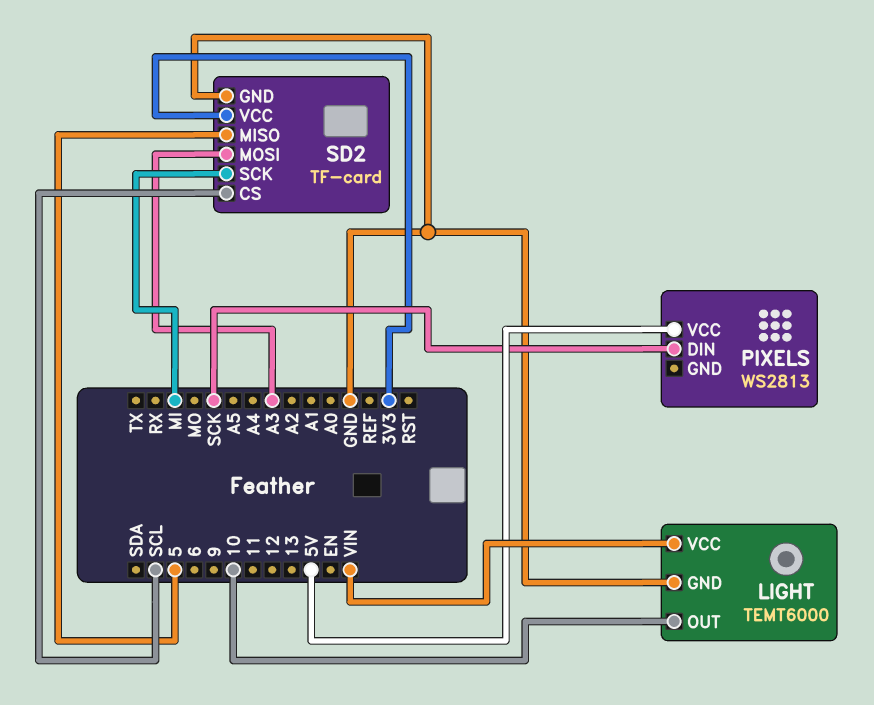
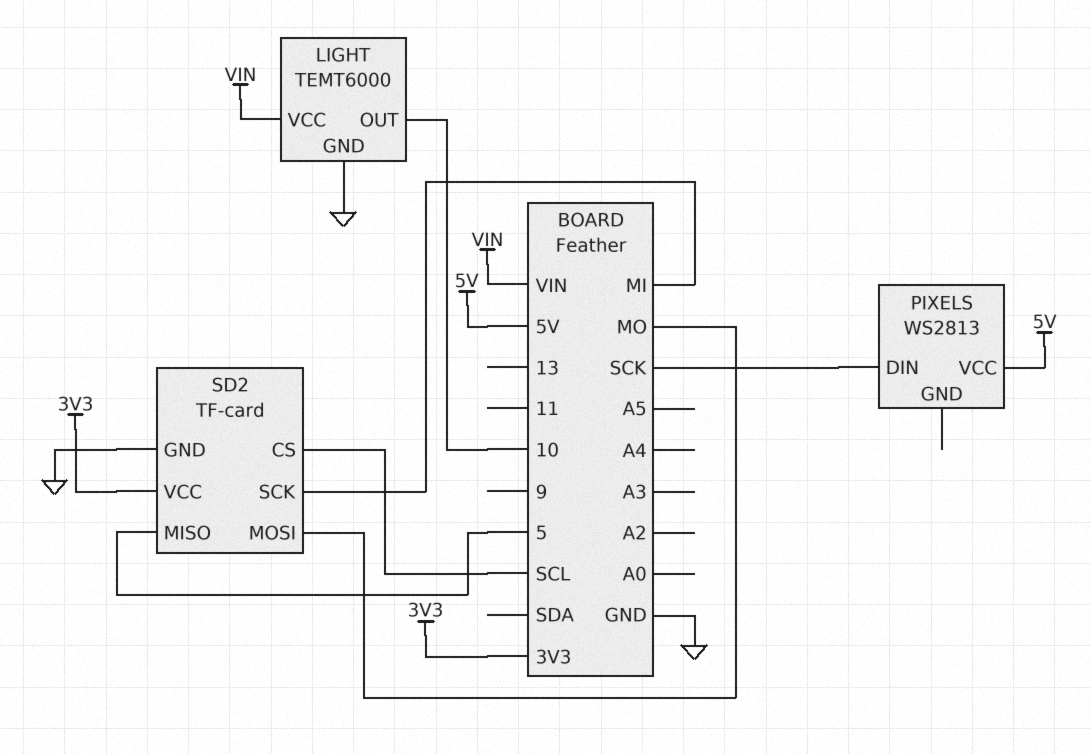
SD2 pin MOSI: A3 -> MO

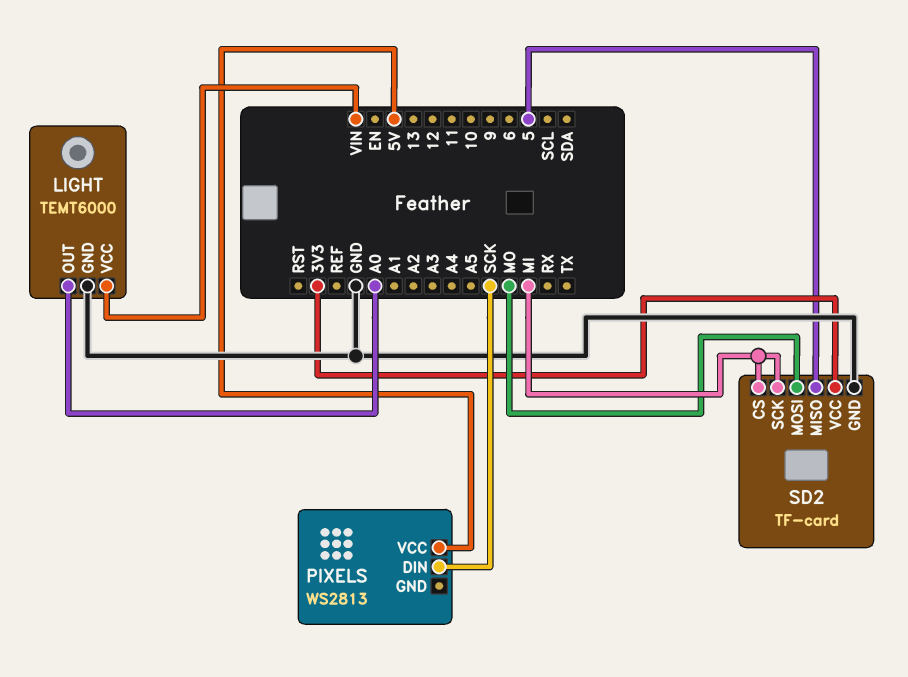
LIGHT pin OUT: 10 -> A0
SD2 pin CS: SCL -> MI

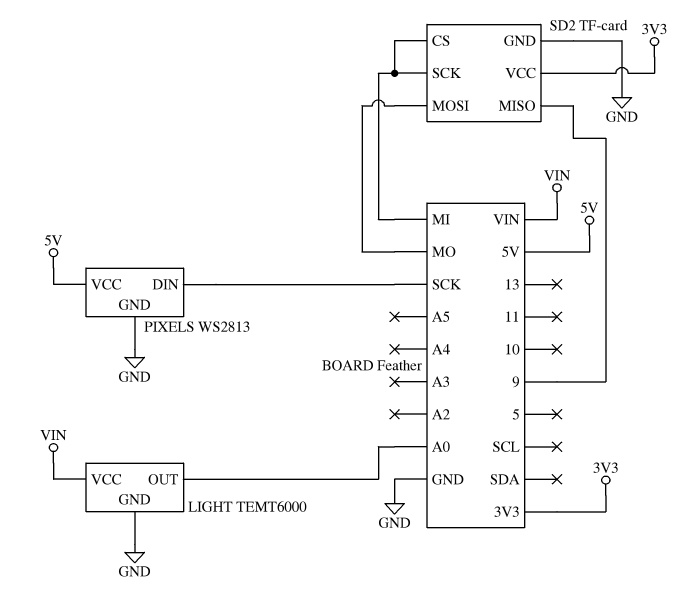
PIXELS pin GND: none -> GND
SD2 pin MISO: 5 -> 9

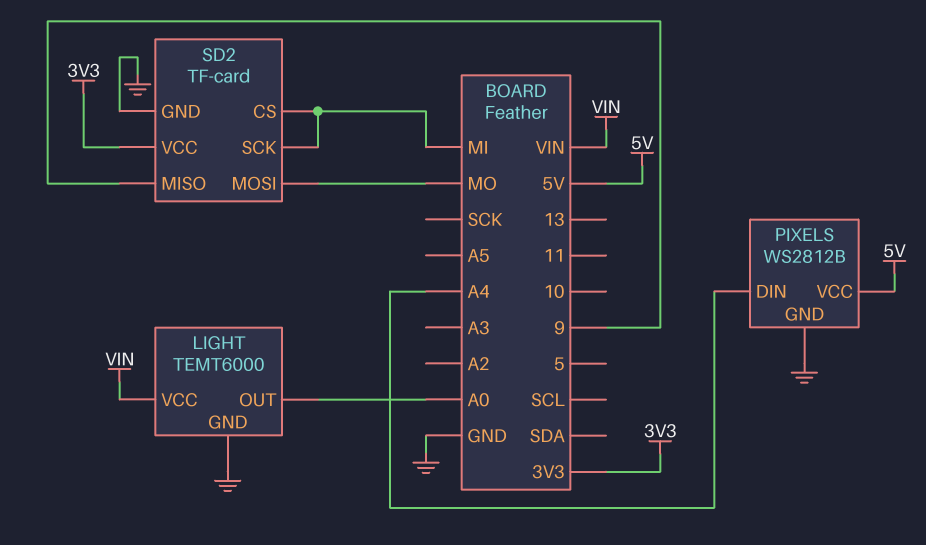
PIXELS: WS2813 -> WS2812B
PIXELS pin DIN: SCK -> A4

